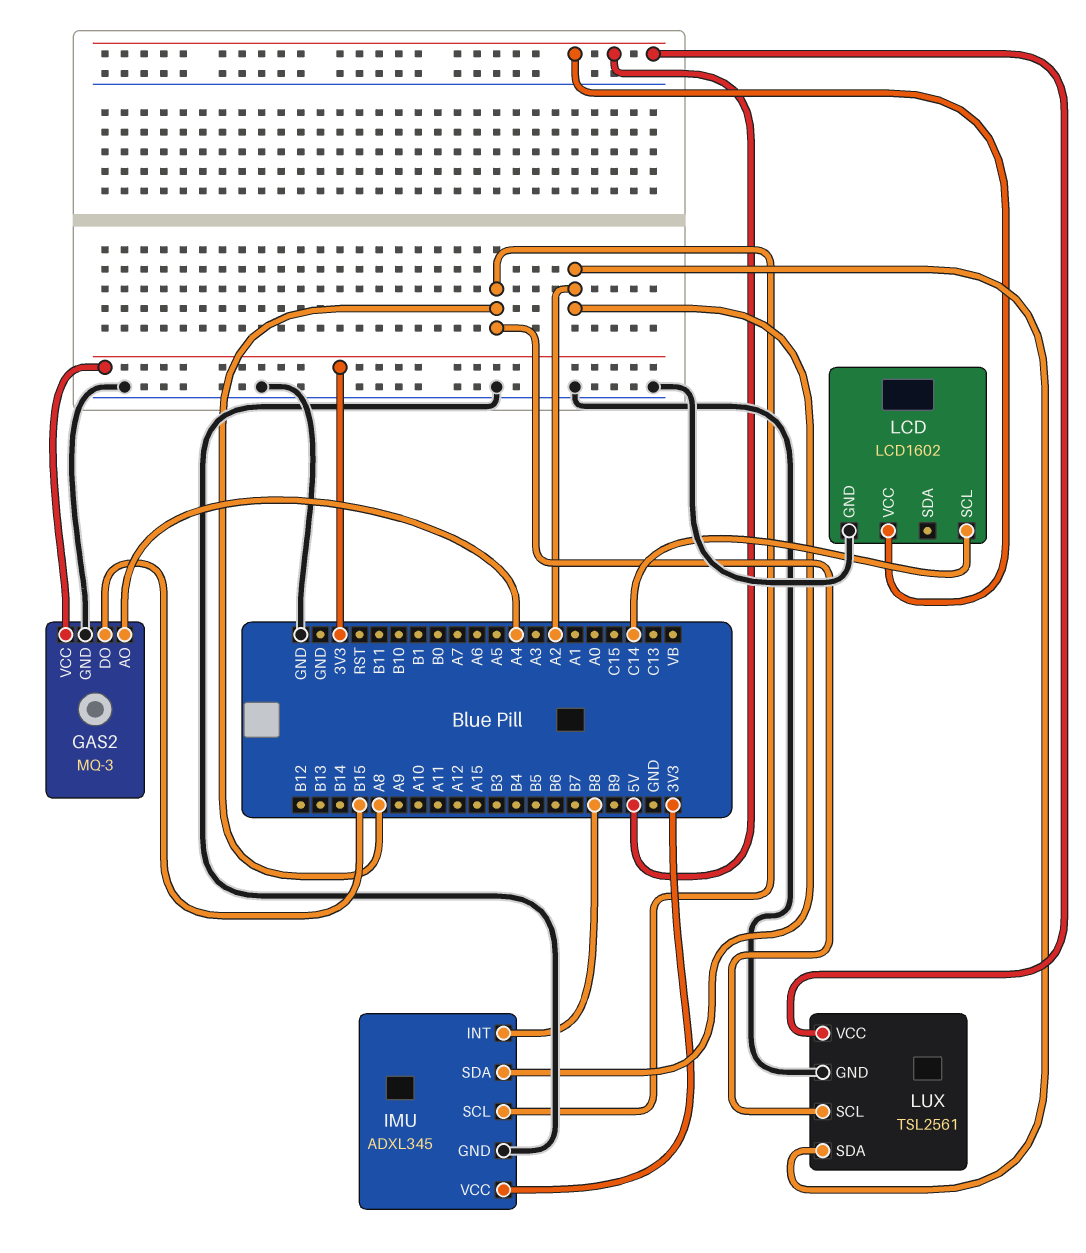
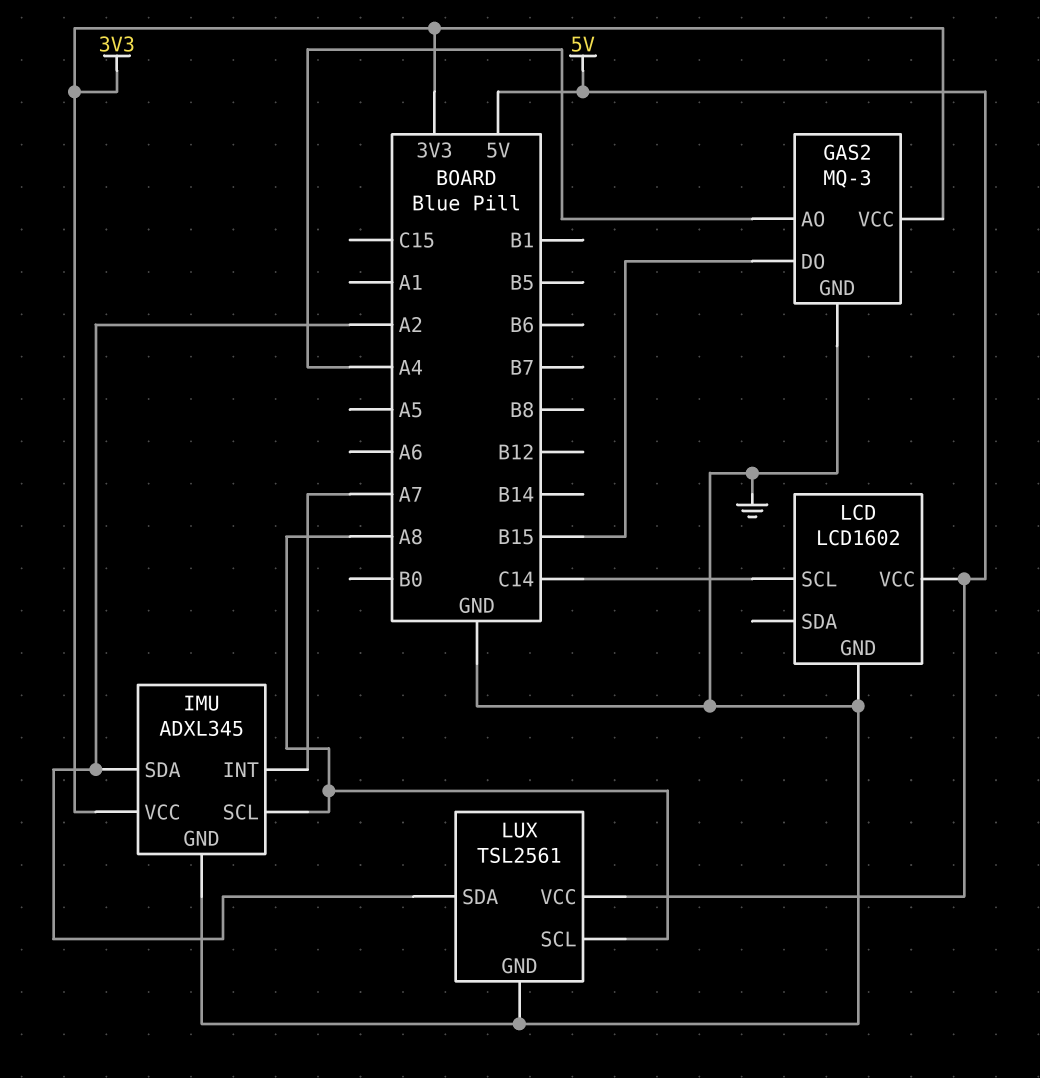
IMU pin INT: B8 -> A7

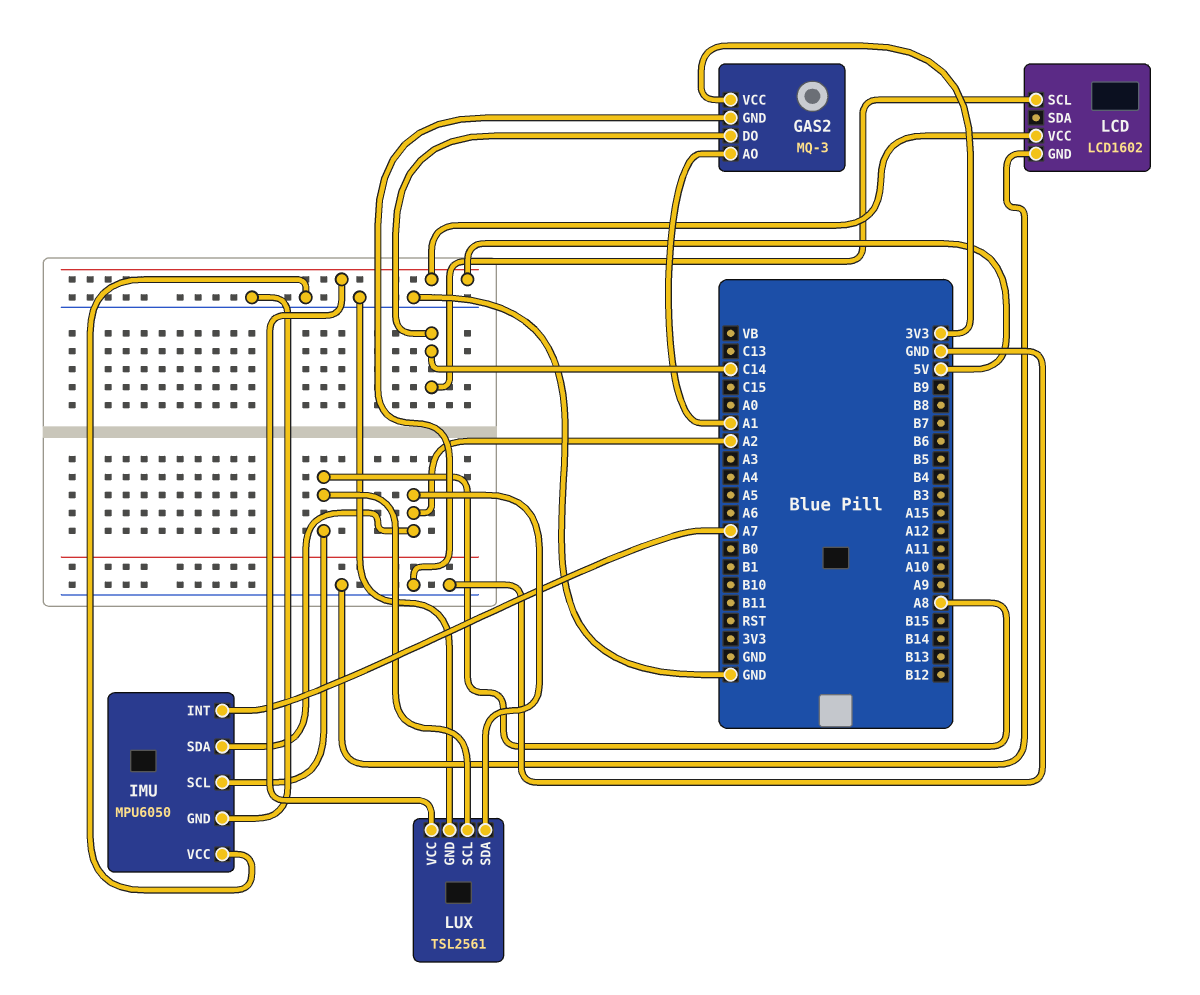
GAS2 pin AO: A4 -> A1
GAS2 pin DO: B15 -> C14
IMU: ADXL345 -> MPU6050
IMU pin VCC: 3V3 -> GND

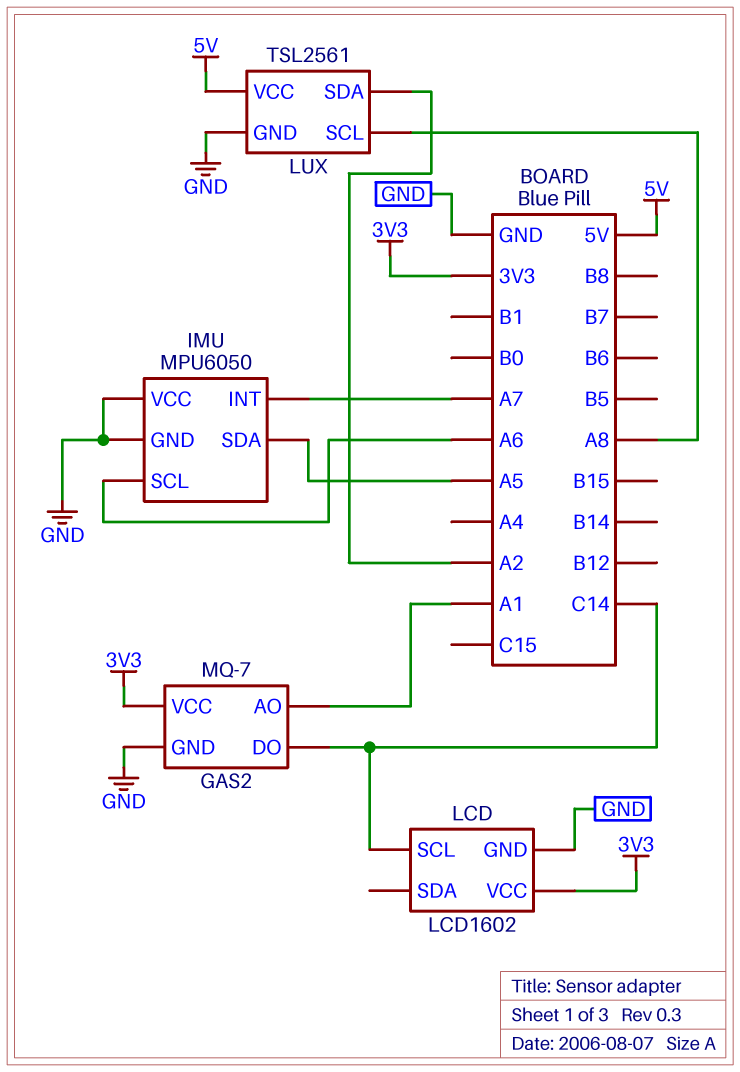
GAS2: MQ-3 -> MQ-7
IMU pin SCL: A8 -> A6
IMU pin SDA: A2 -> A5
LCD pin VCC: 5V -> 3V3

